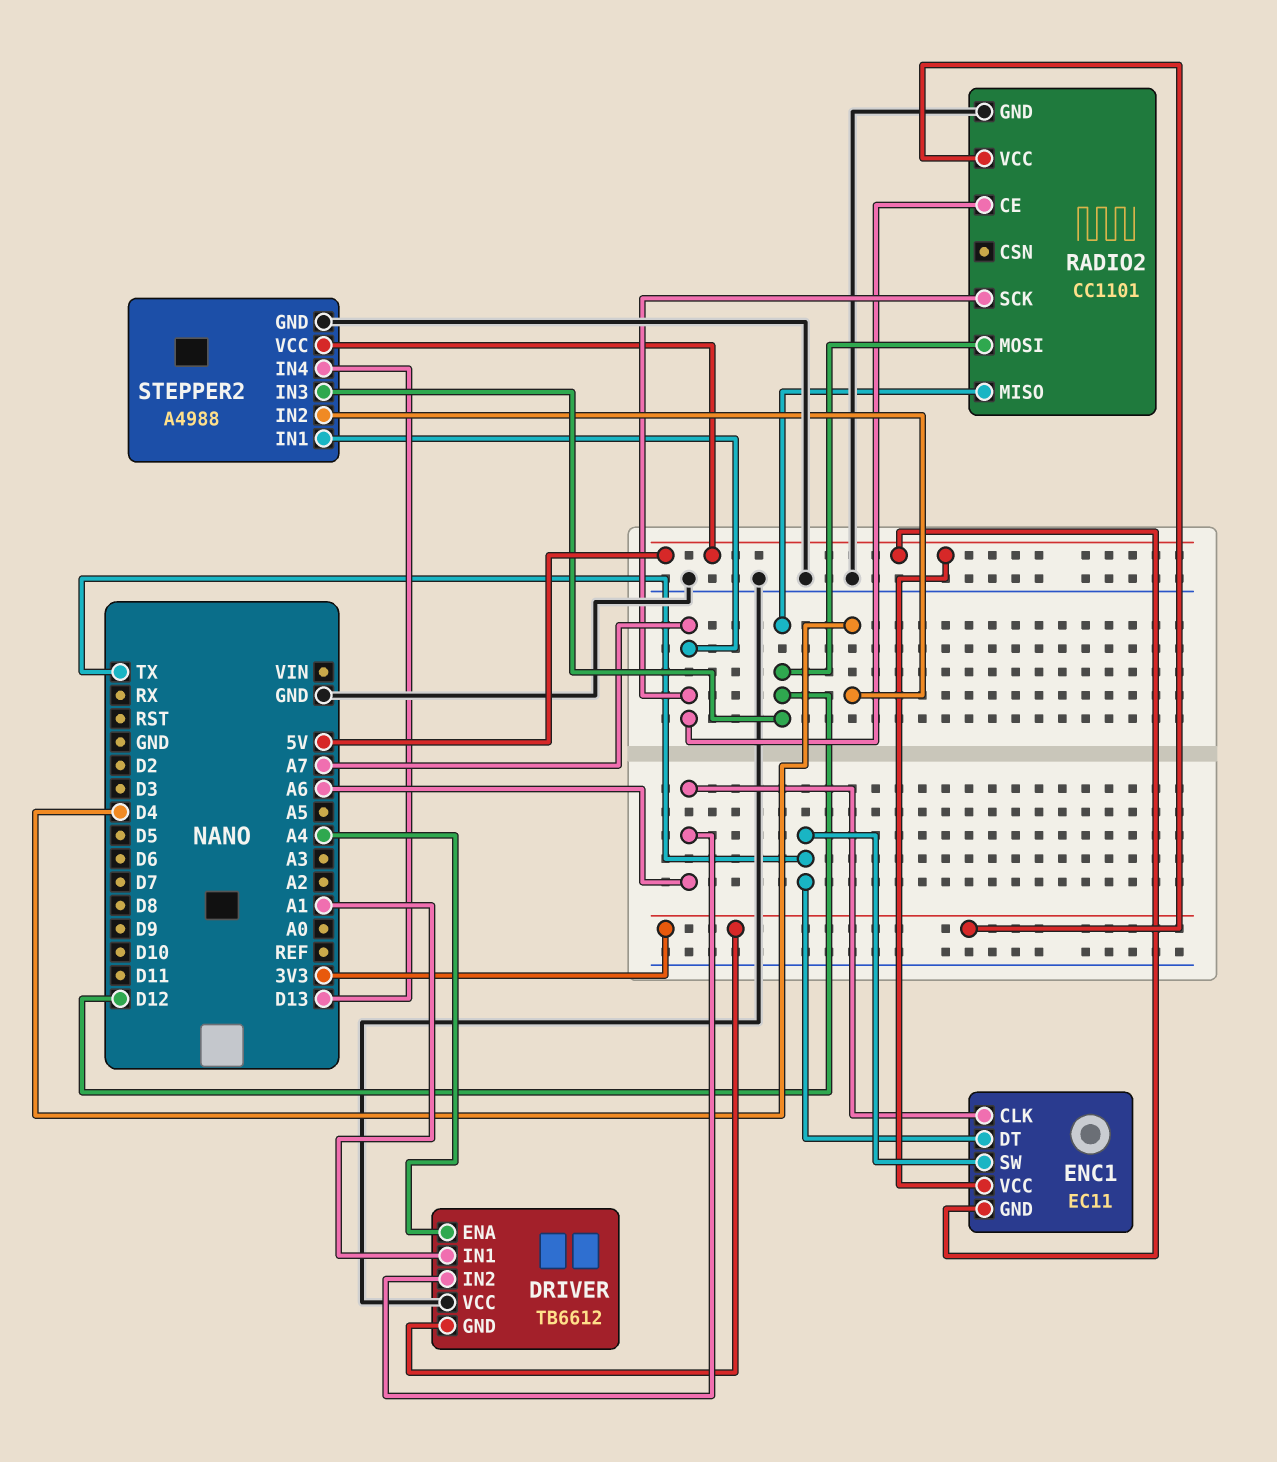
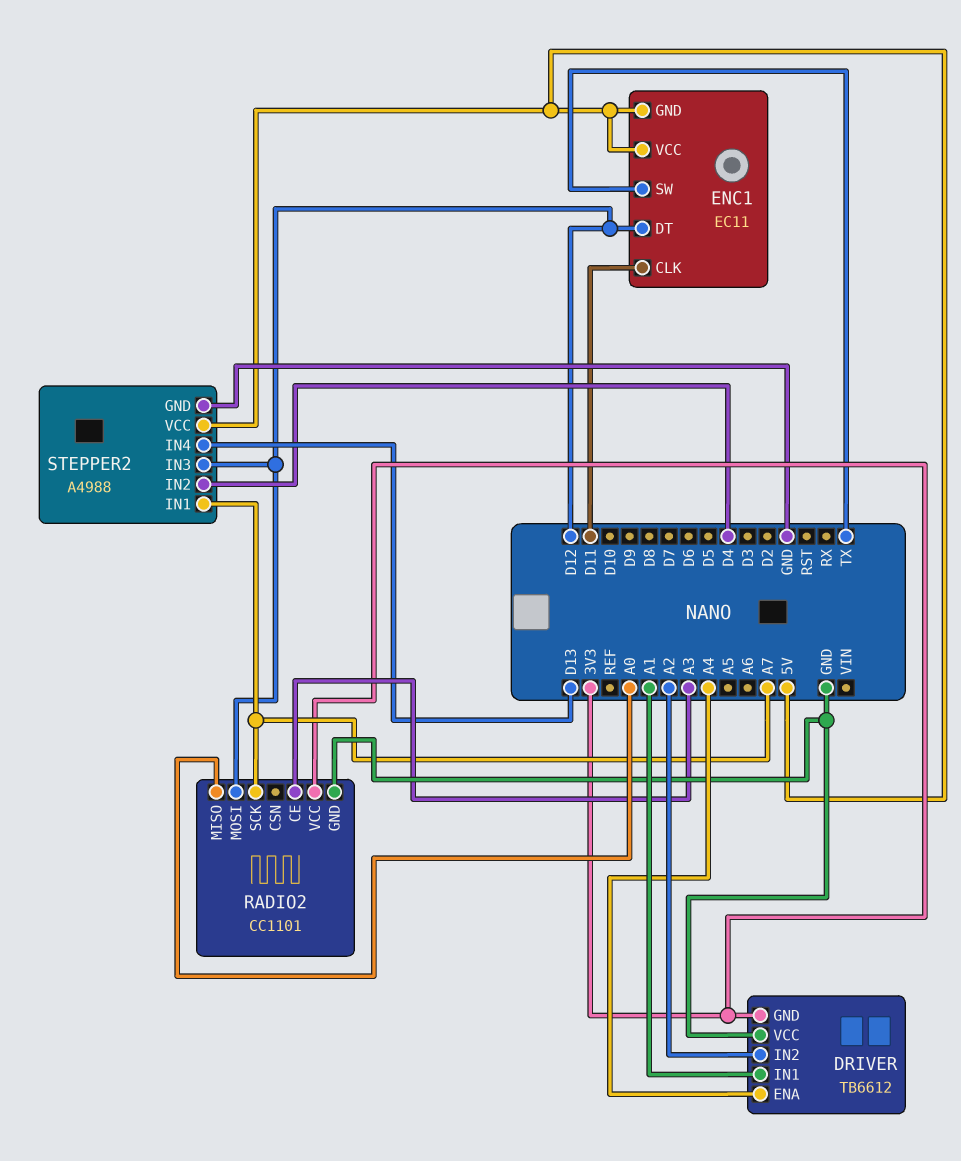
DRIVER pin IN2: A6 -> A2
ENC1 pin CLK: A6 -> D11
ENC1 pin DT: TX -> D12
RADIO2 pin CE: A7 -> A3
RADIO2 pin MISO: D12 -> A0

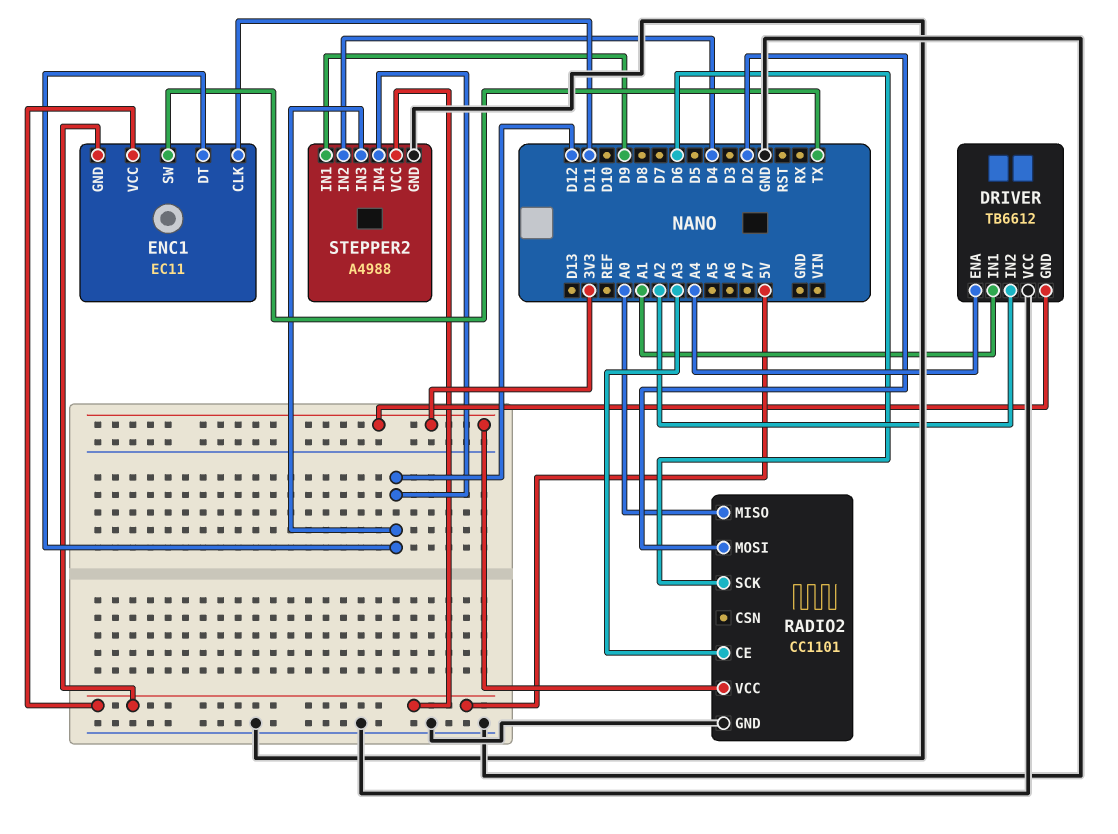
RADIO2 pin MOSI: D12 -> D2
RADIO2 pin SCK: A7 -> D6
STEPPER2 pin IN1: A7 -> D9
STEPPER2 pin IN4: D13 -> D12

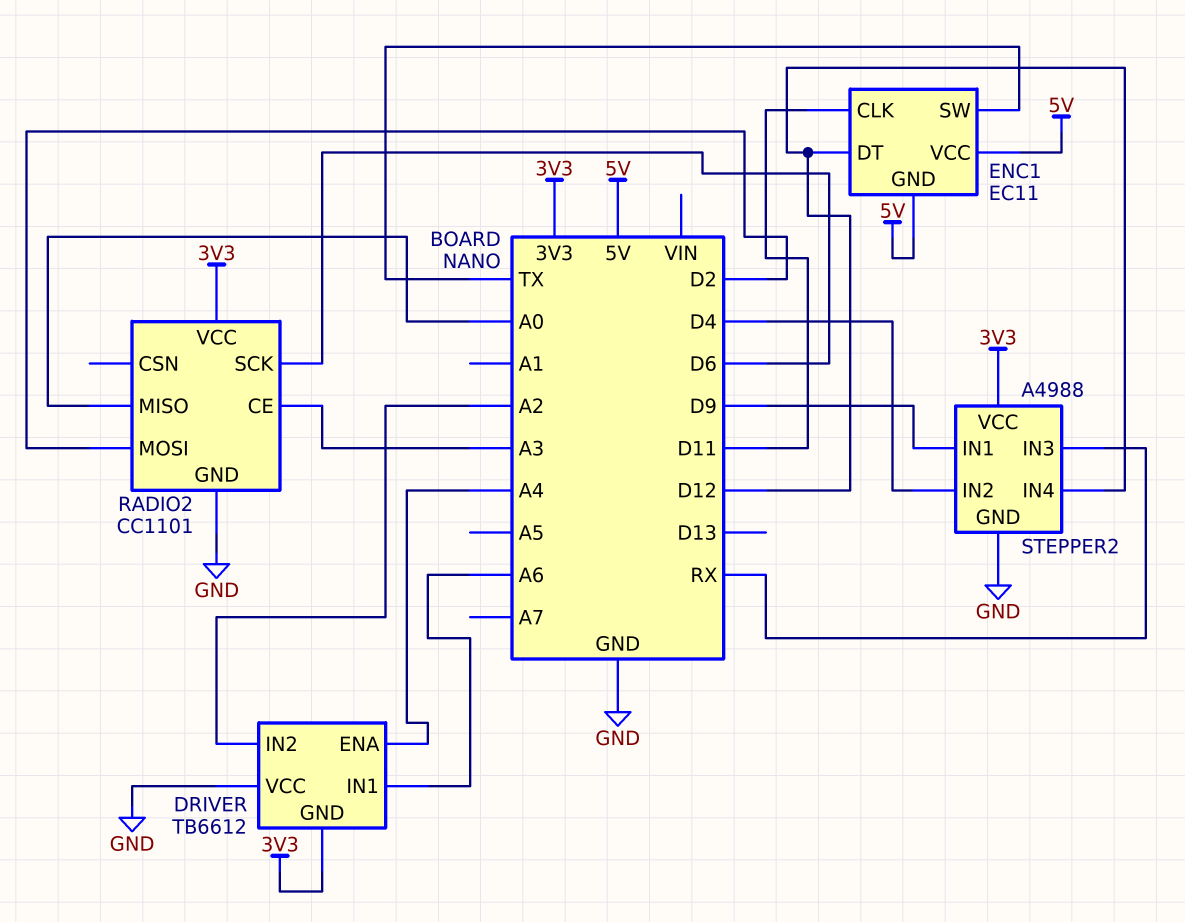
DRIVER pin IN1: A1 -> A6
STEPPER2 pin IN3: D12 -> RX
STEPPER2 pin VCC: 5V -> 3V3

